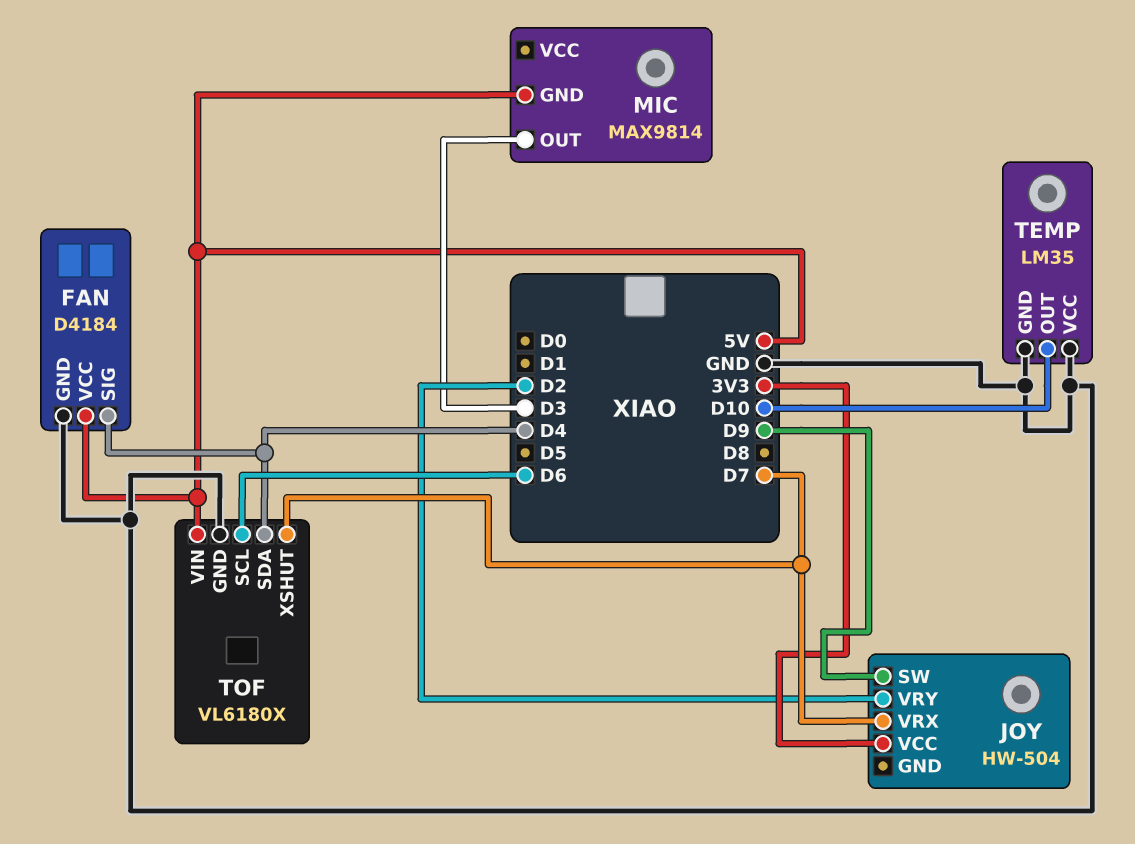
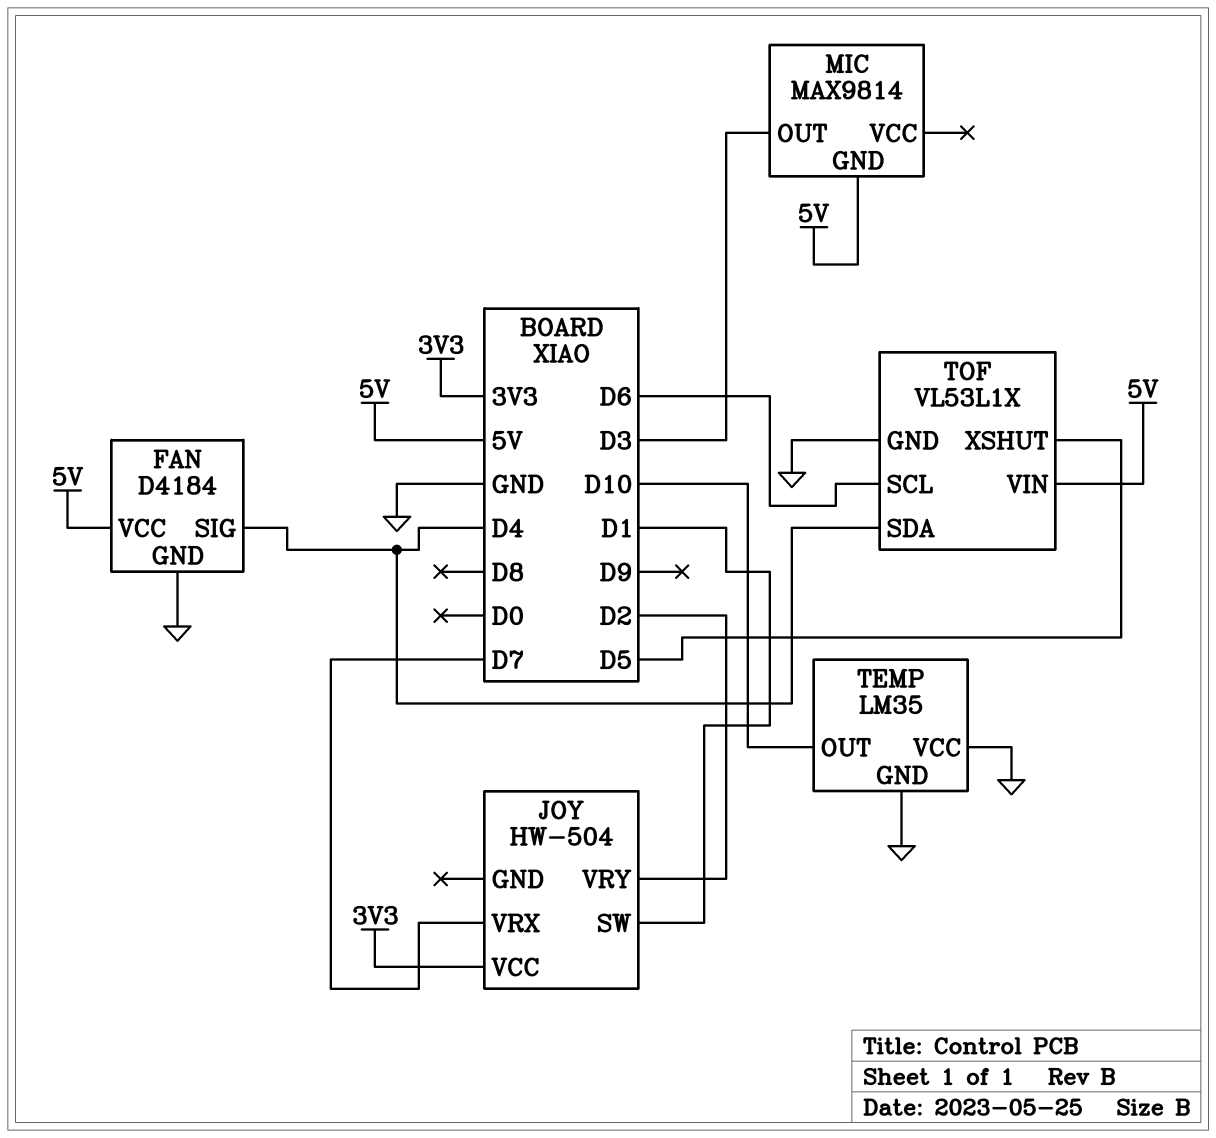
JOY pin SW: D9 -> D1
TOF: VL6180X -> VL53L1X
TOF pin XSHUT: D7 -> D5

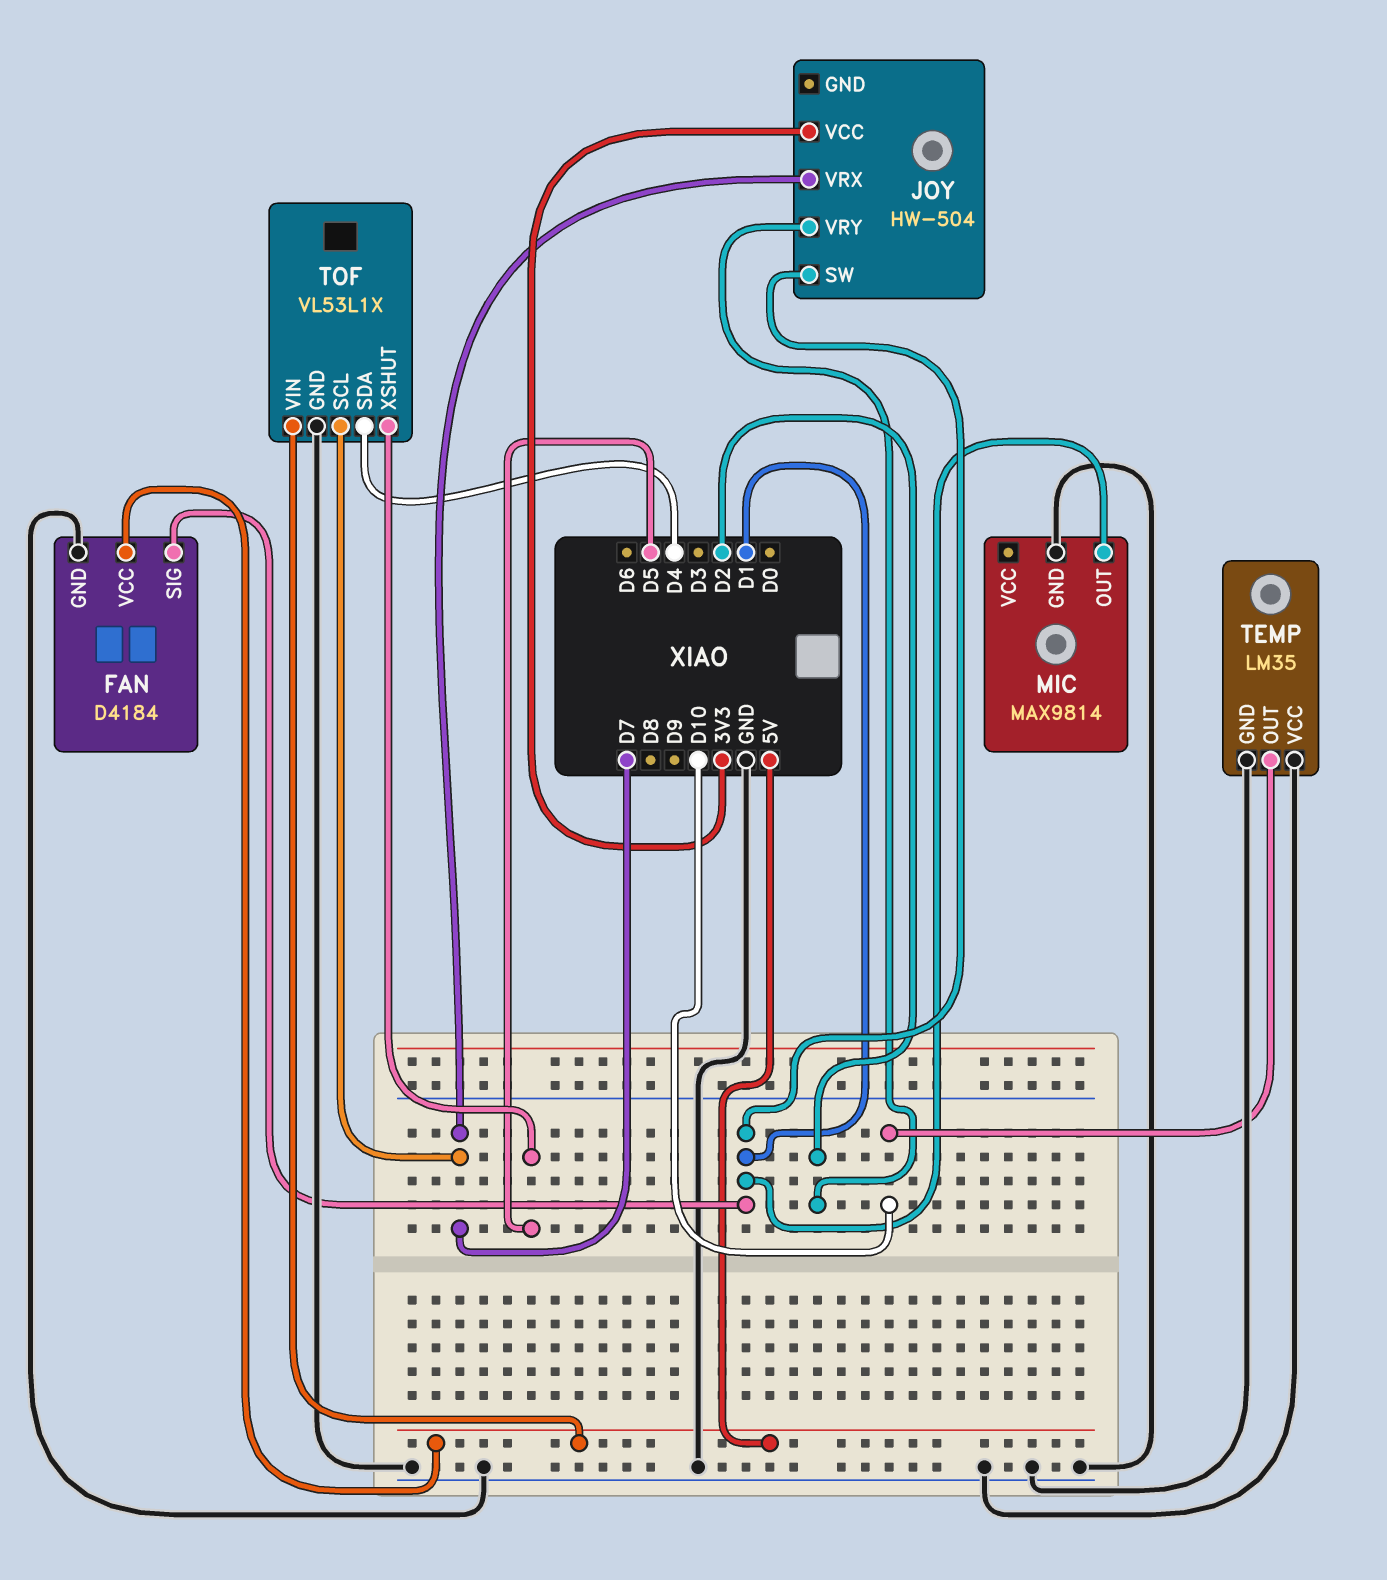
FAN pin SIG: D4 -> D1
MIC pin GND: 5V -> GND
MIC pin OUT: D3 -> D1
TOF pin SCL: D6 -> D7

